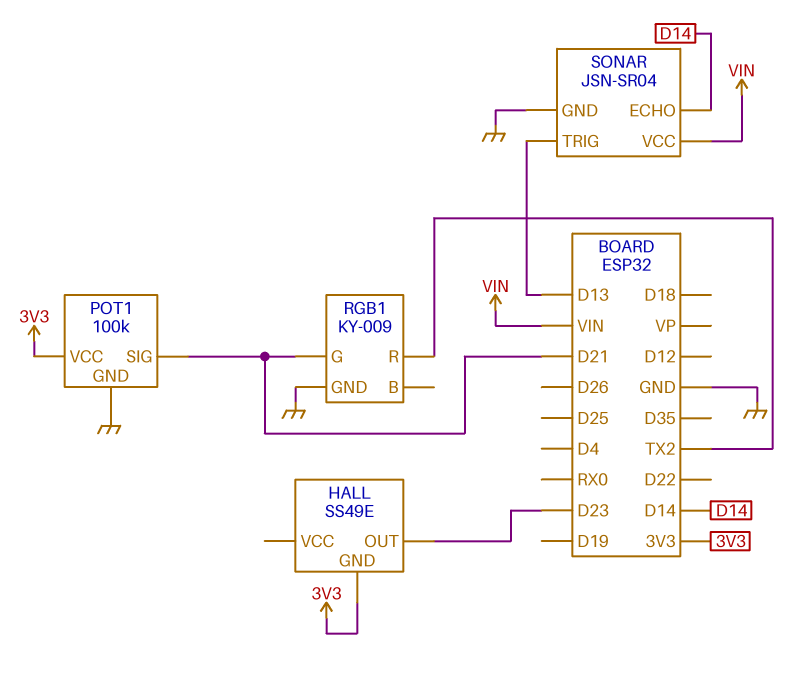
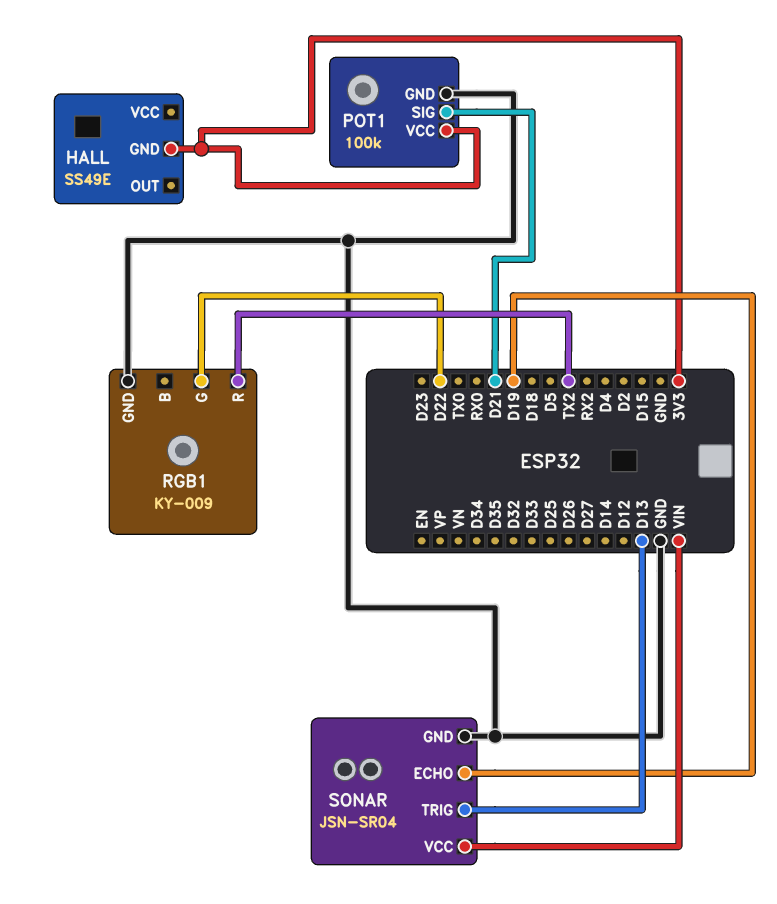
HALL pin OUT: D23 -> none
RGB1 pin G: D21 -> D22
SONAR pin ECHO: D14 -> D19

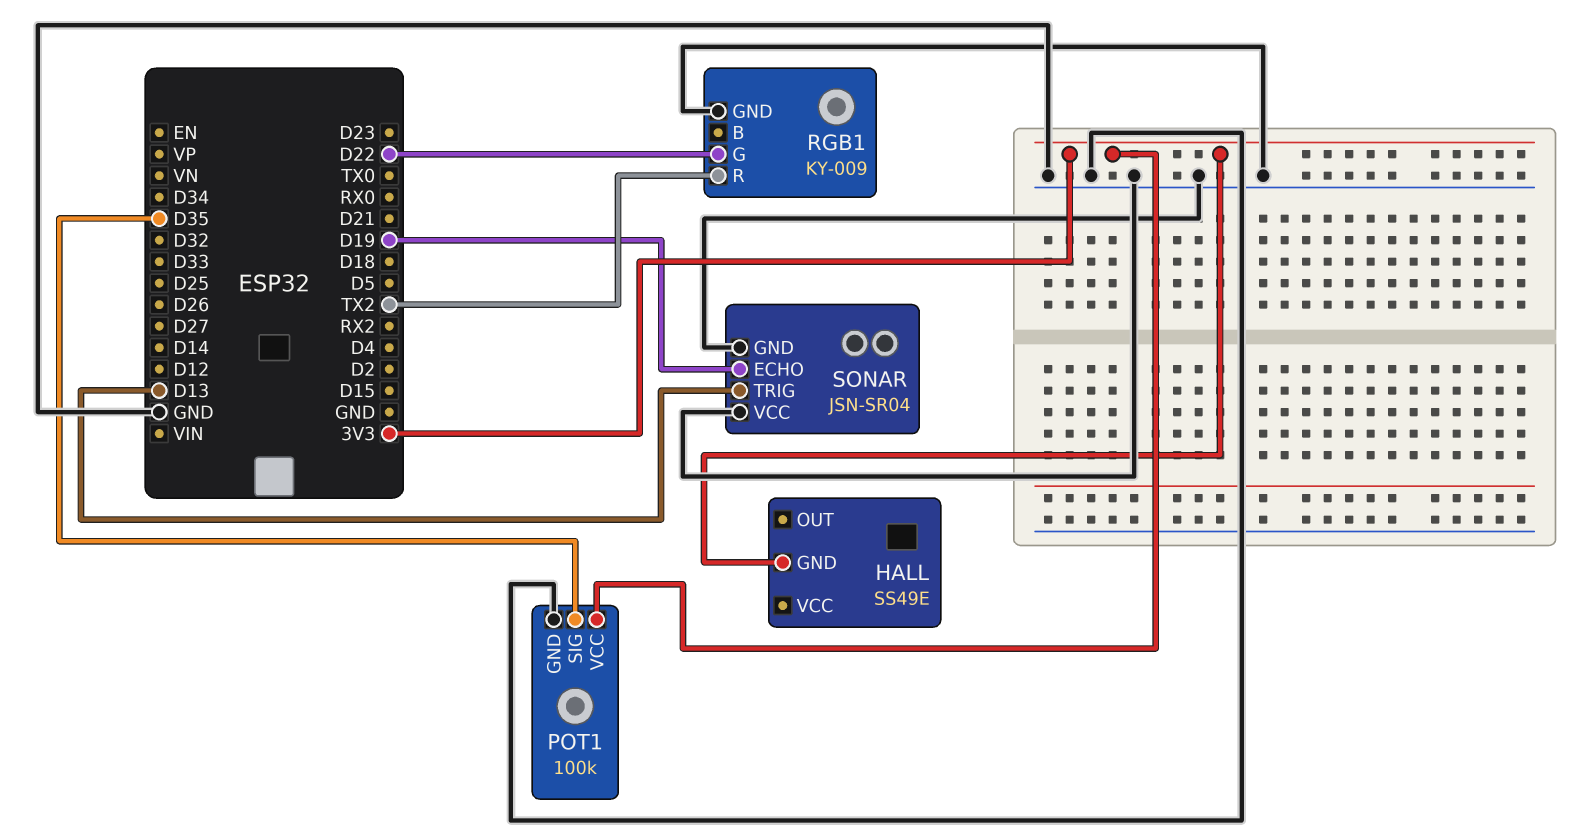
POT1 pin SIG: D21 -> D35
SONAR pin VCC: VIN -> GND

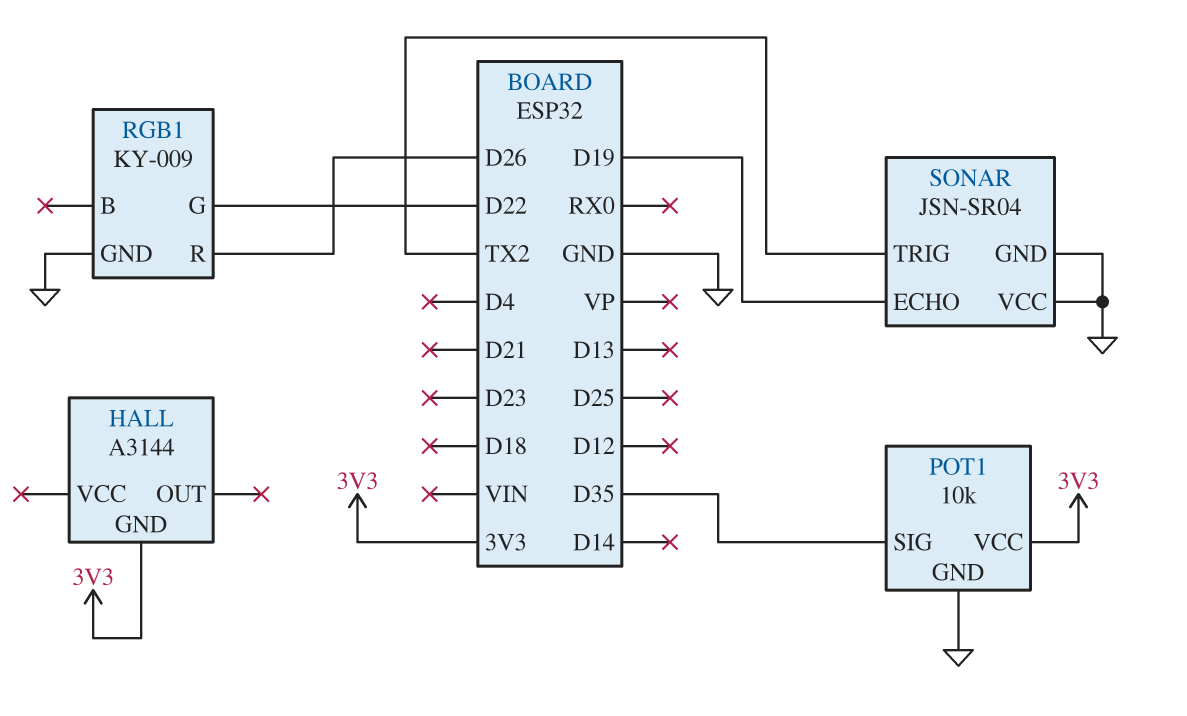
HALL: SS49E -> A3144
POT1: 100k -> 10k
RGB1 pin R: TX2 -> D26
SONAR pin TRIG: D13 -> TX2

